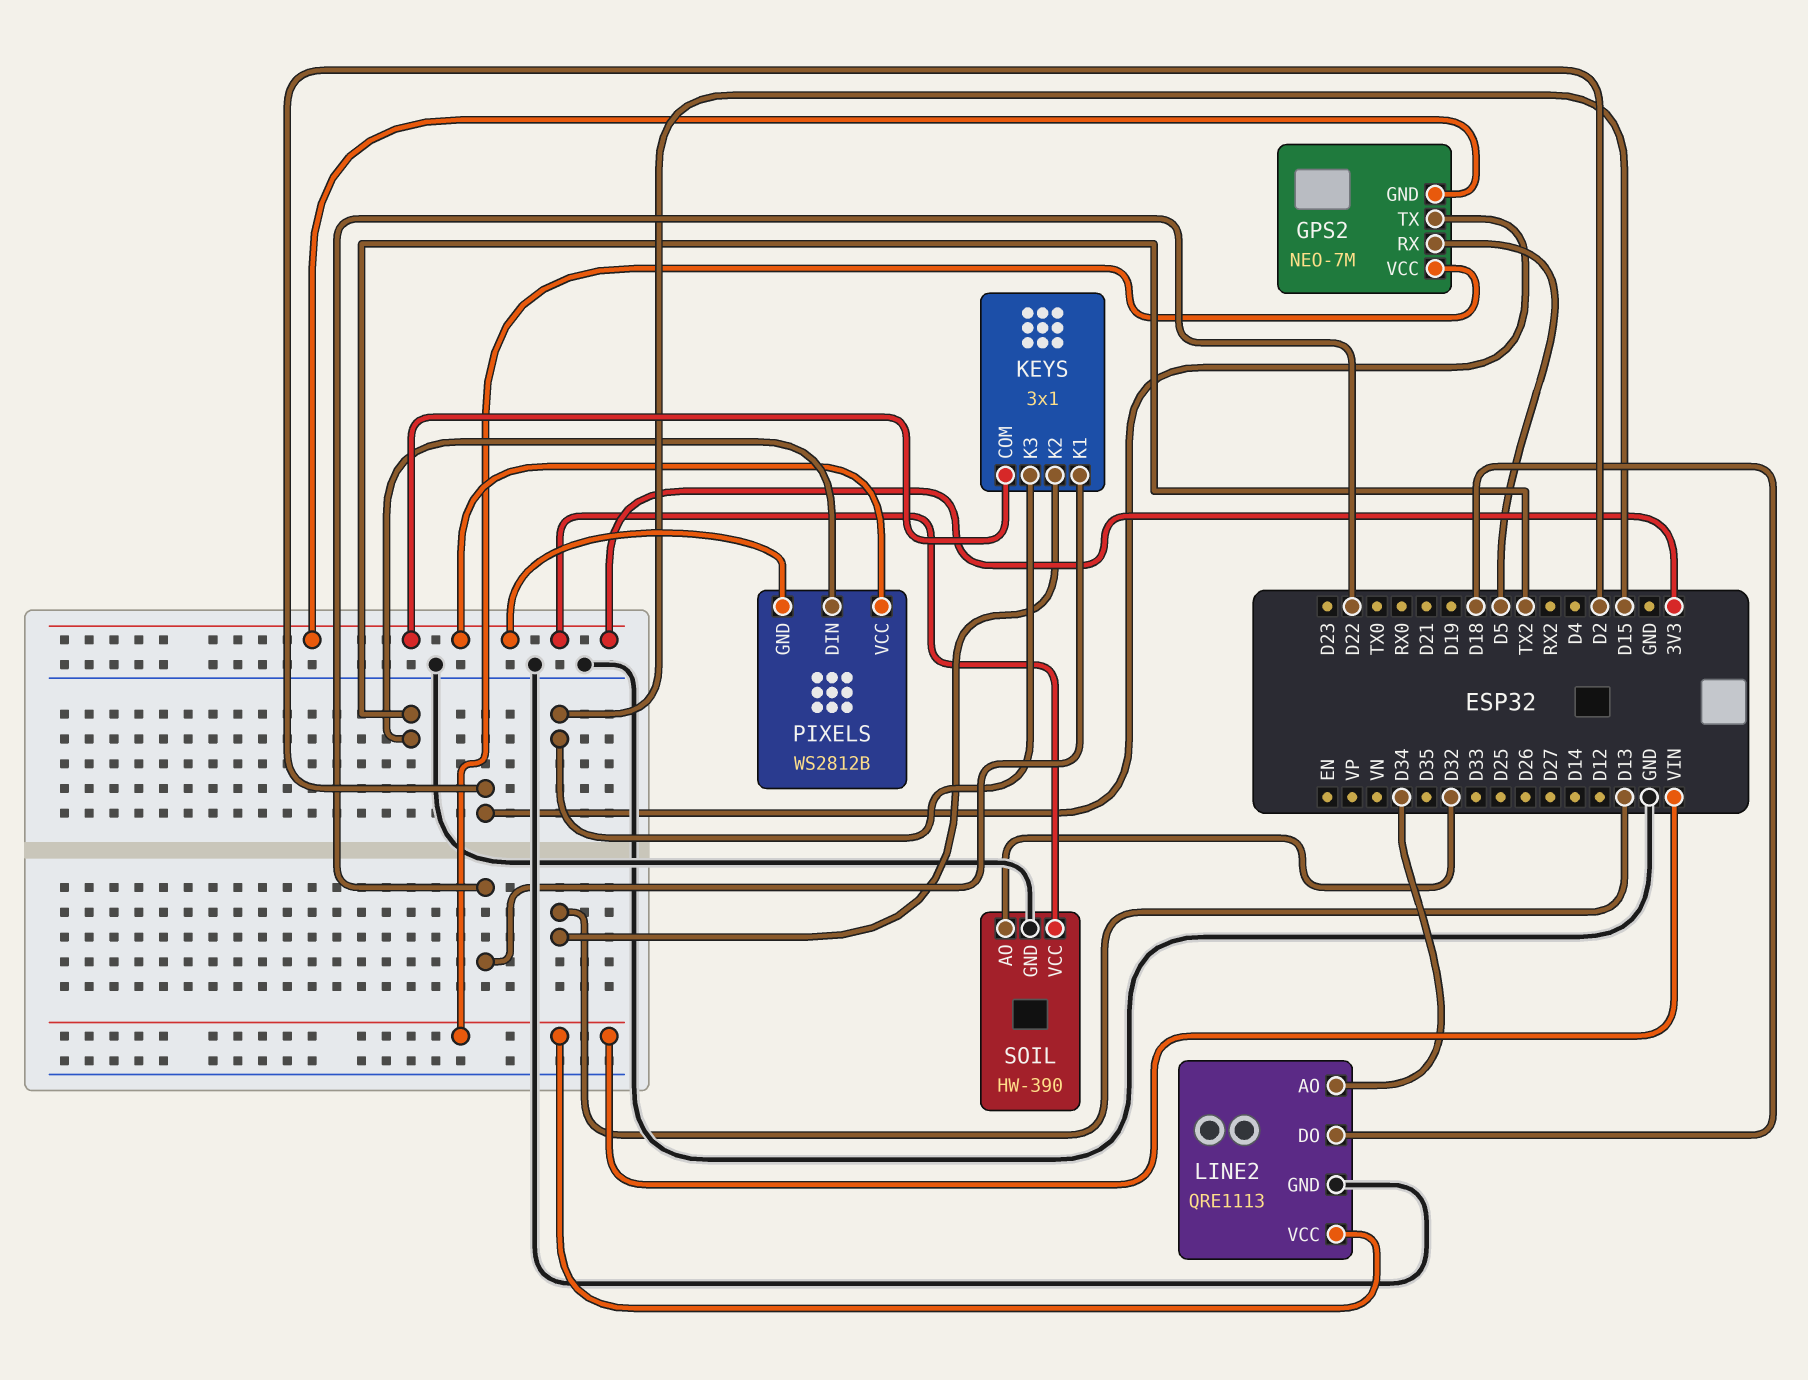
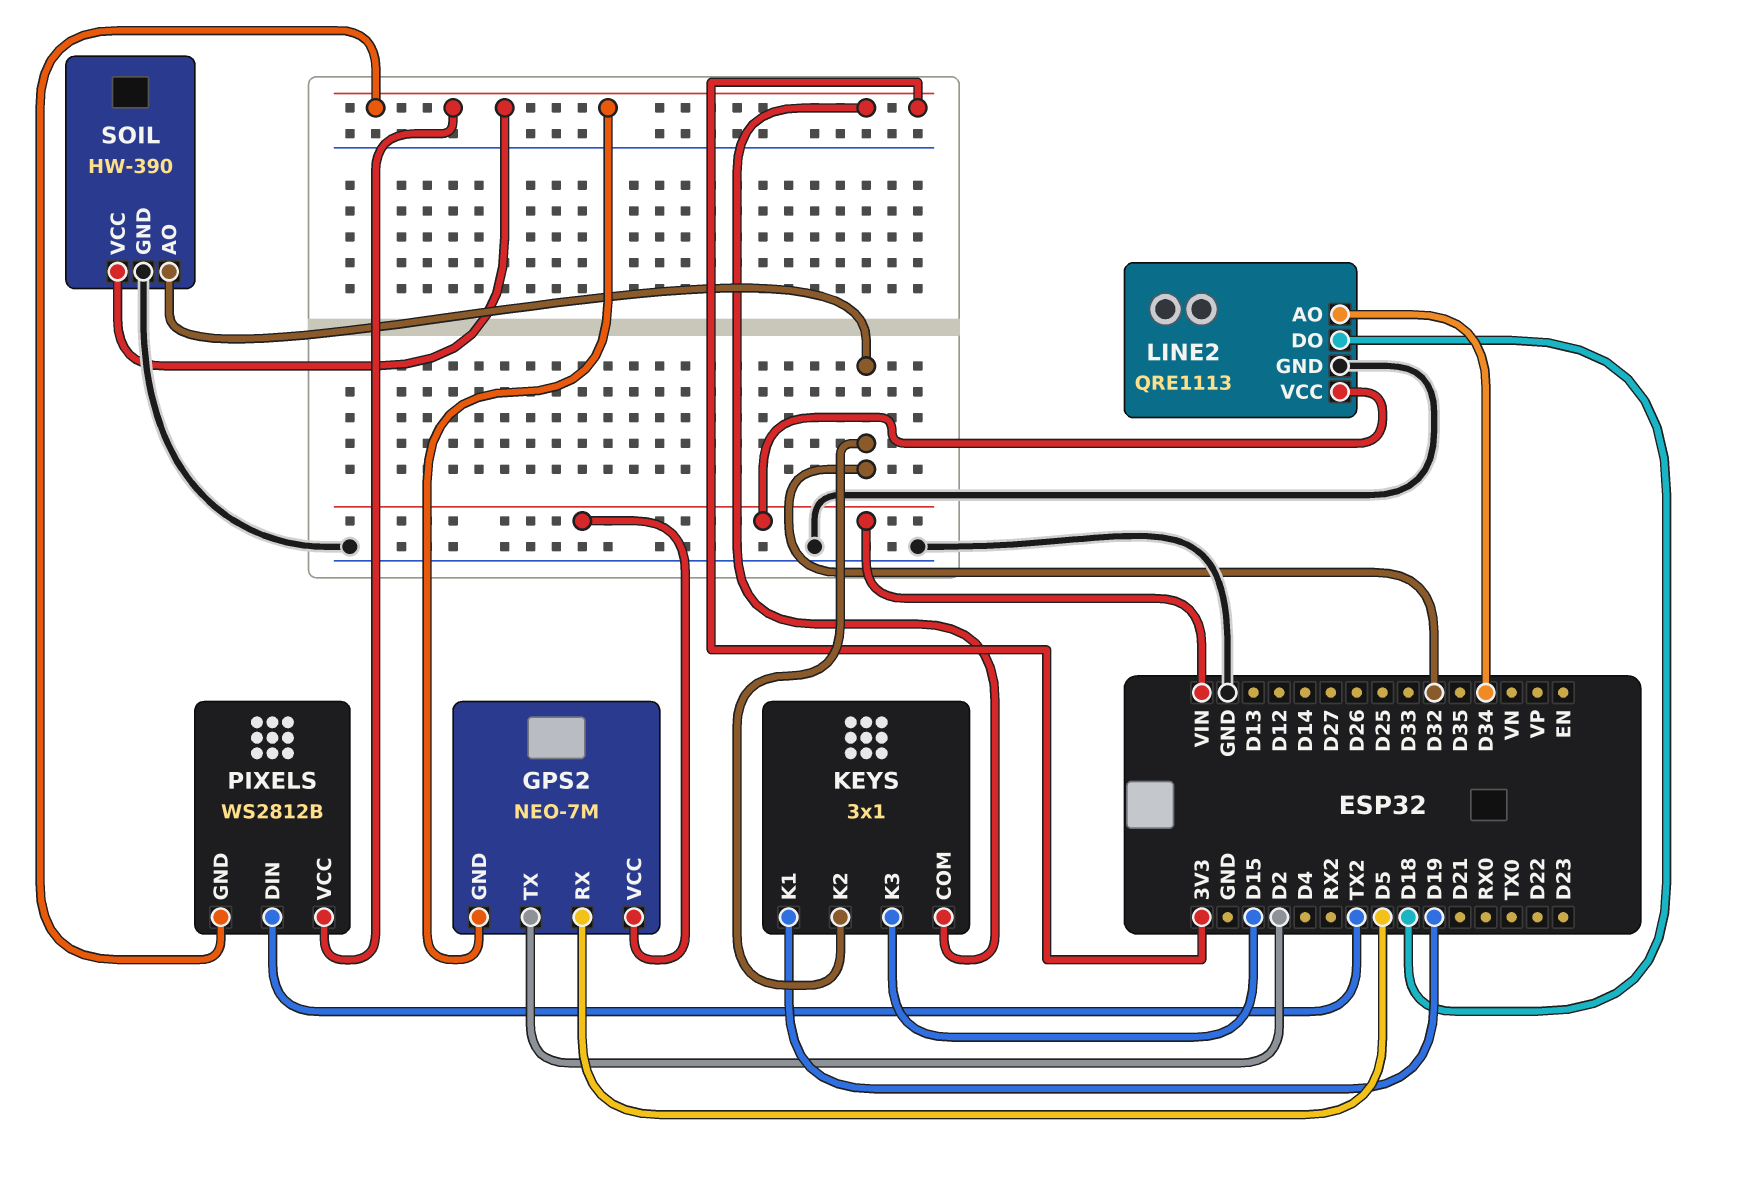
KEYS pin K1: D22 -> D19
KEYS pin K2: D13 -> D32

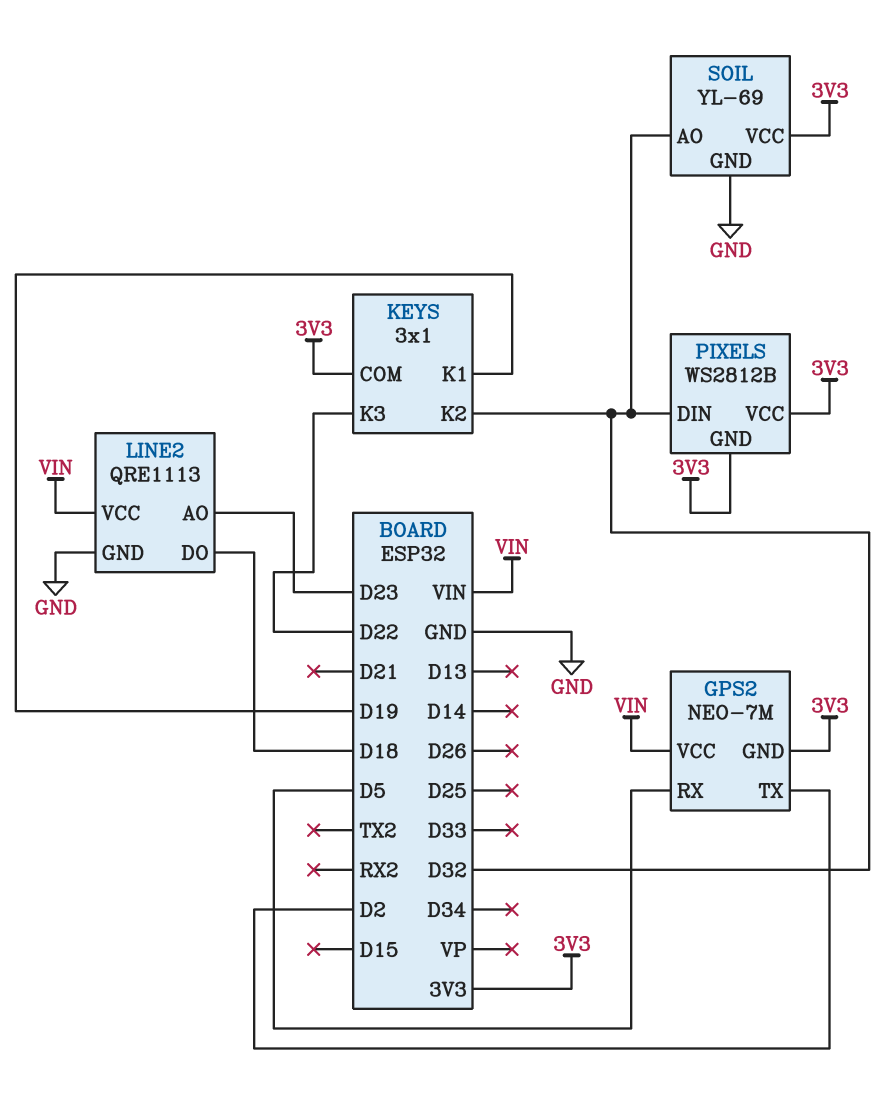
KEYS pin K3: D15 -> D22
LINE2 pin AO: D34 -> D23
PIXELS pin DIN: TX2 -> D32
SOIL: HW-390 -> YL-69

